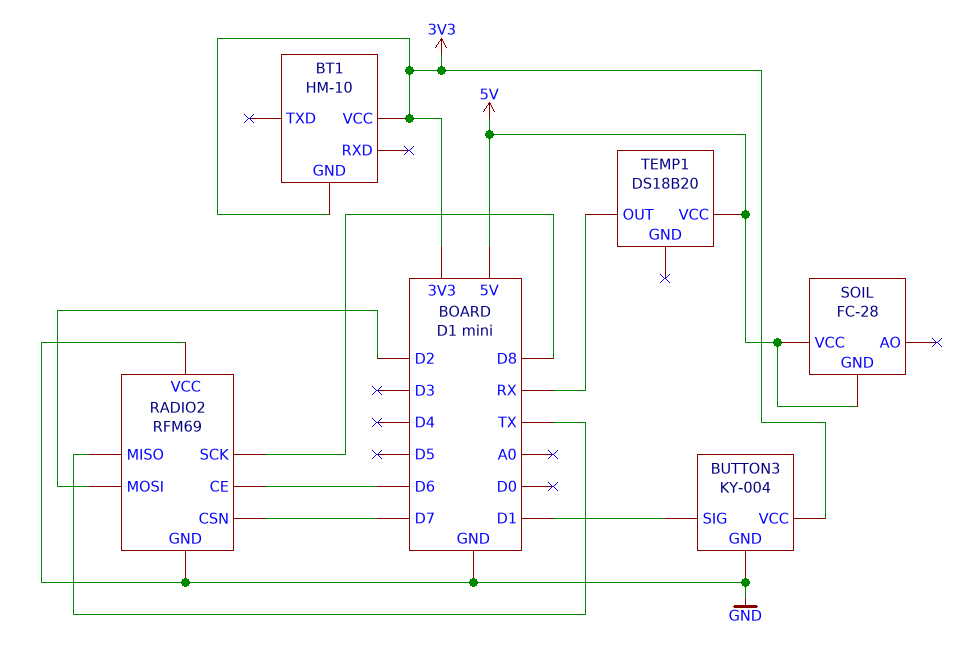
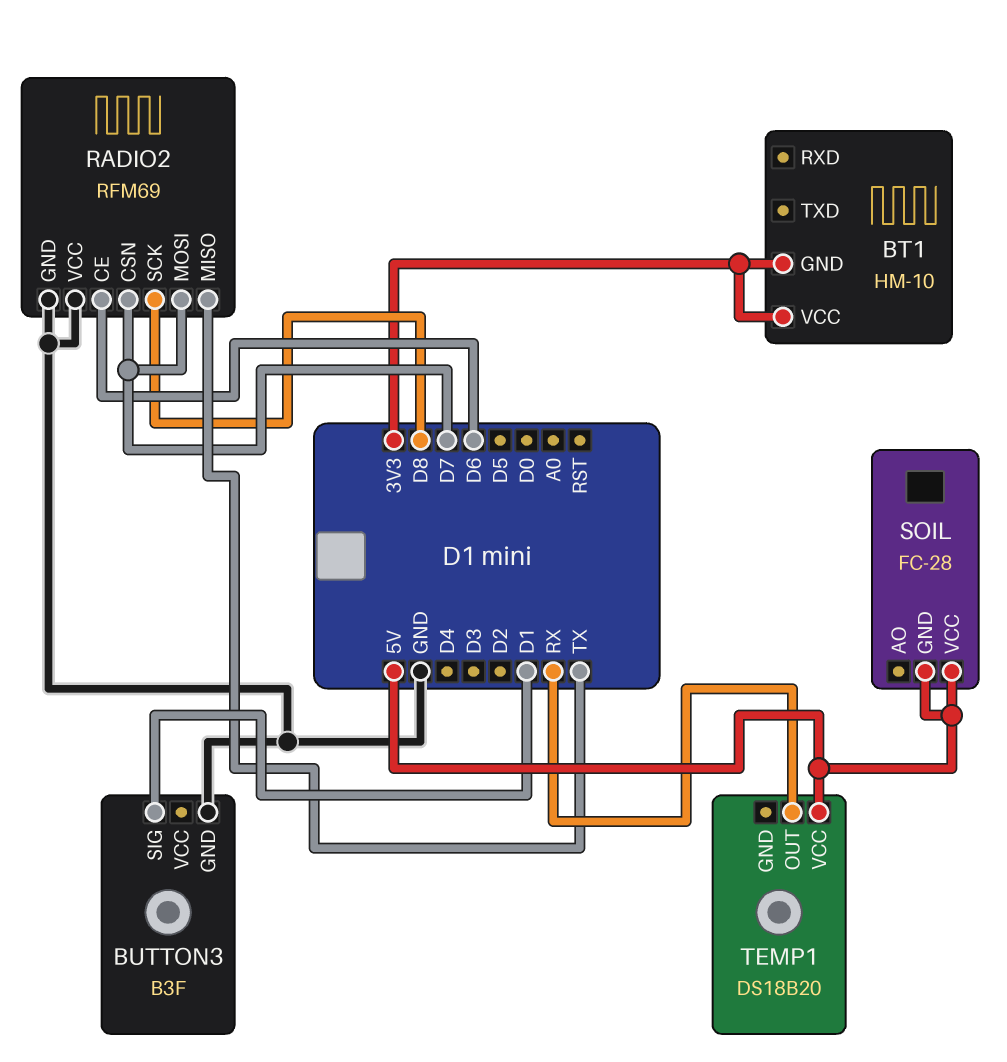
BUTTON3: KY-004 -> B3F
BUTTON3 pin VCC: 3V3 -> none
RADIO2 pin MOSI: D2 -> D7

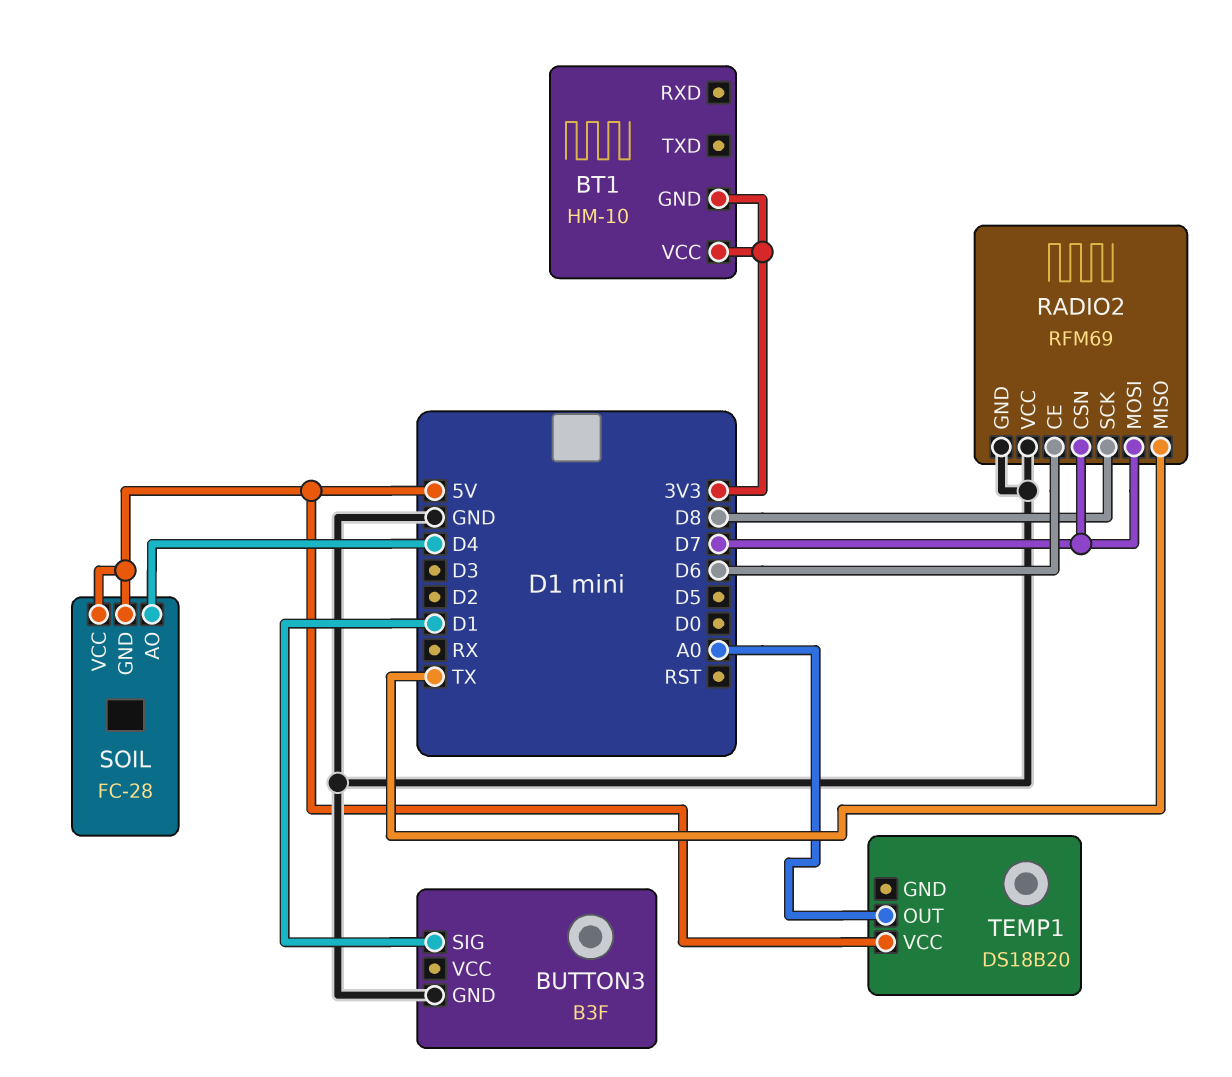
SOIL pin AO: none -> D4
TEMP1 pin OUT: RX -> A0

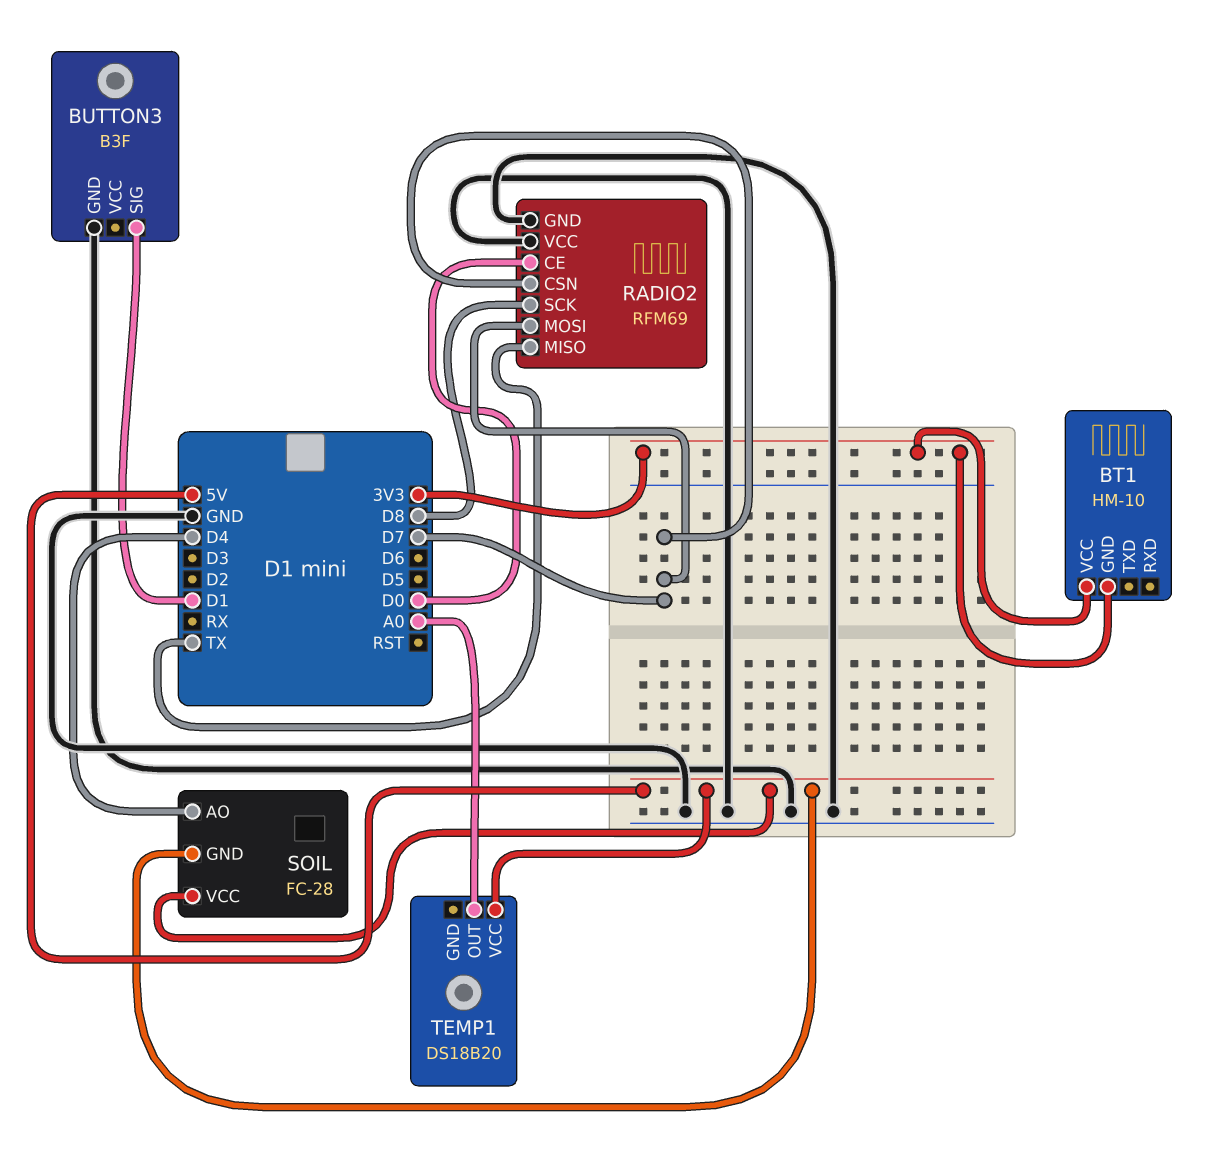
RADIO2 pin CE: D6 -> D0

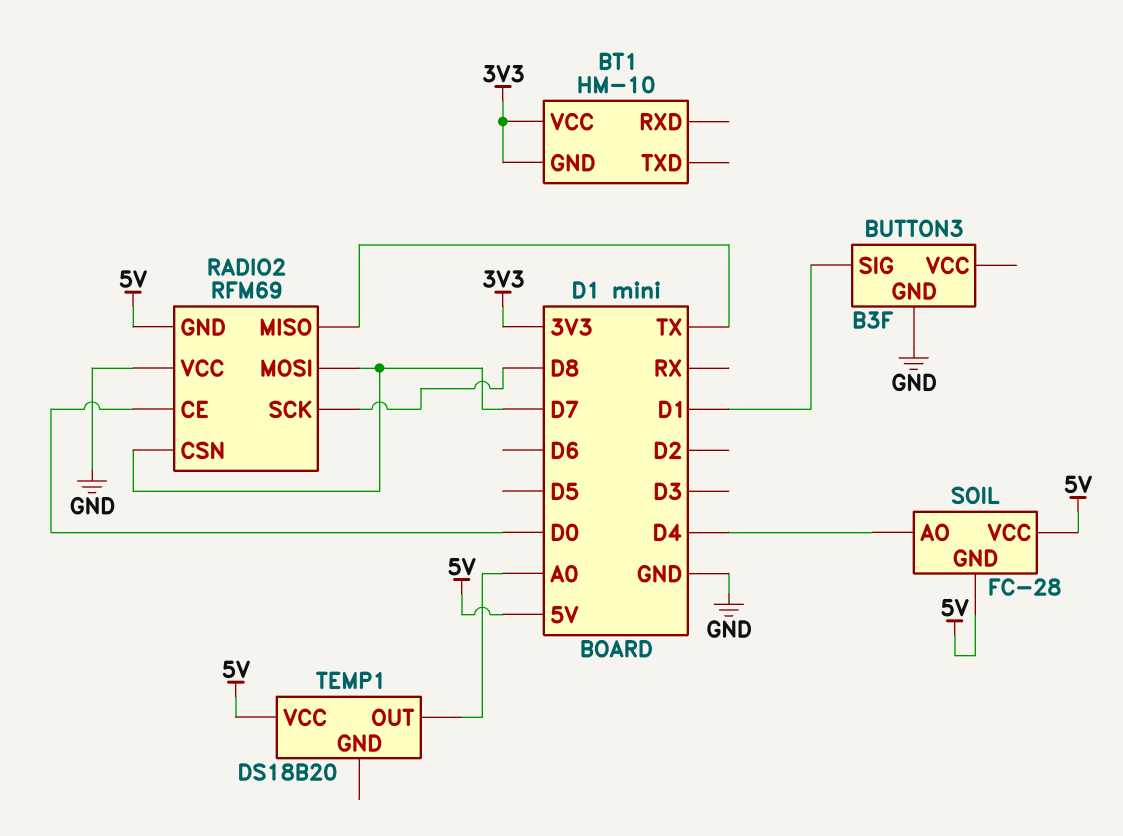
RADIO2 pin GND: GND -> 5V

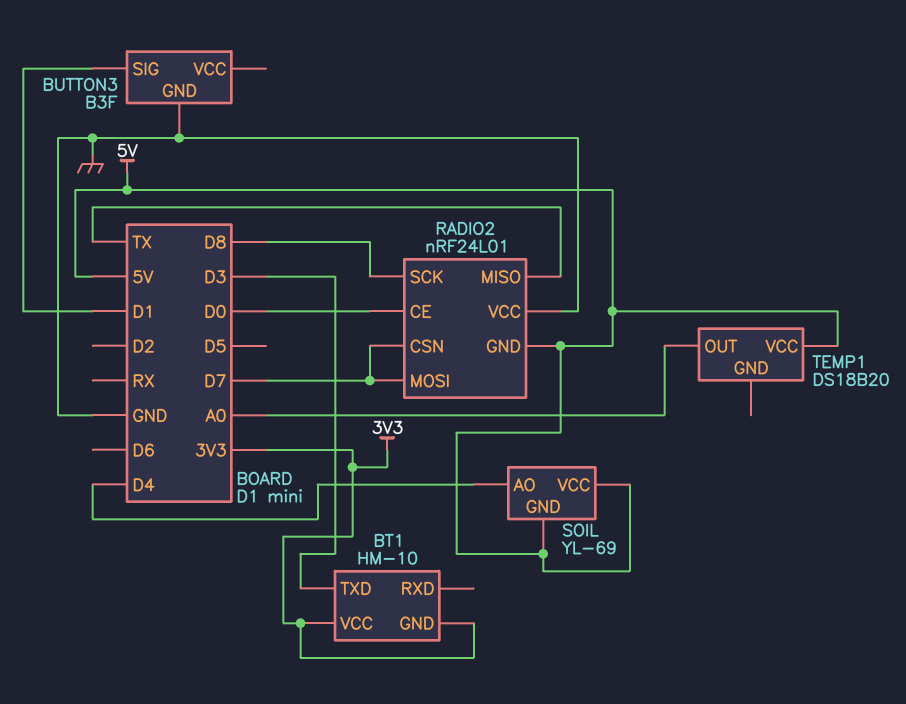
BT1 pin TXD: none -> D3
RADIO2: RFM69 -> nRF24L01
SOIL: FC-28 -> YL-69

